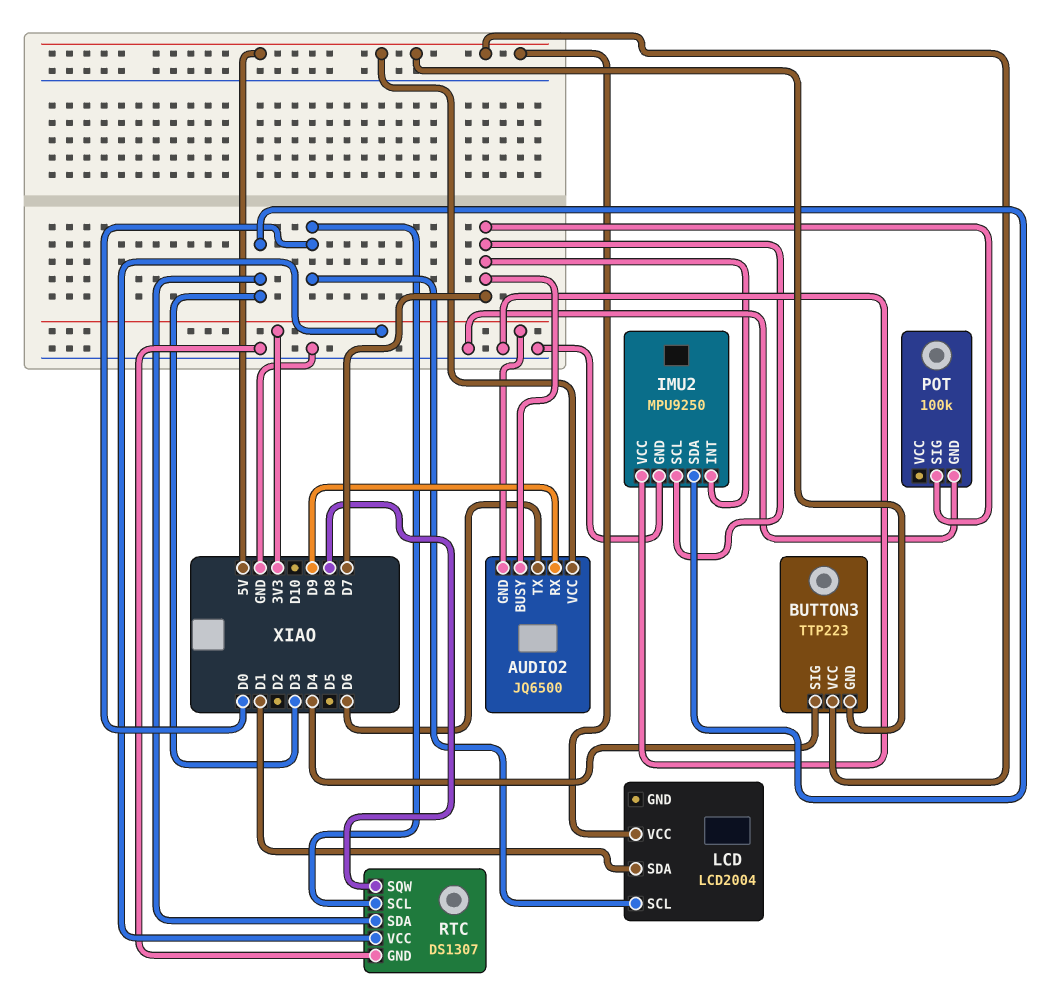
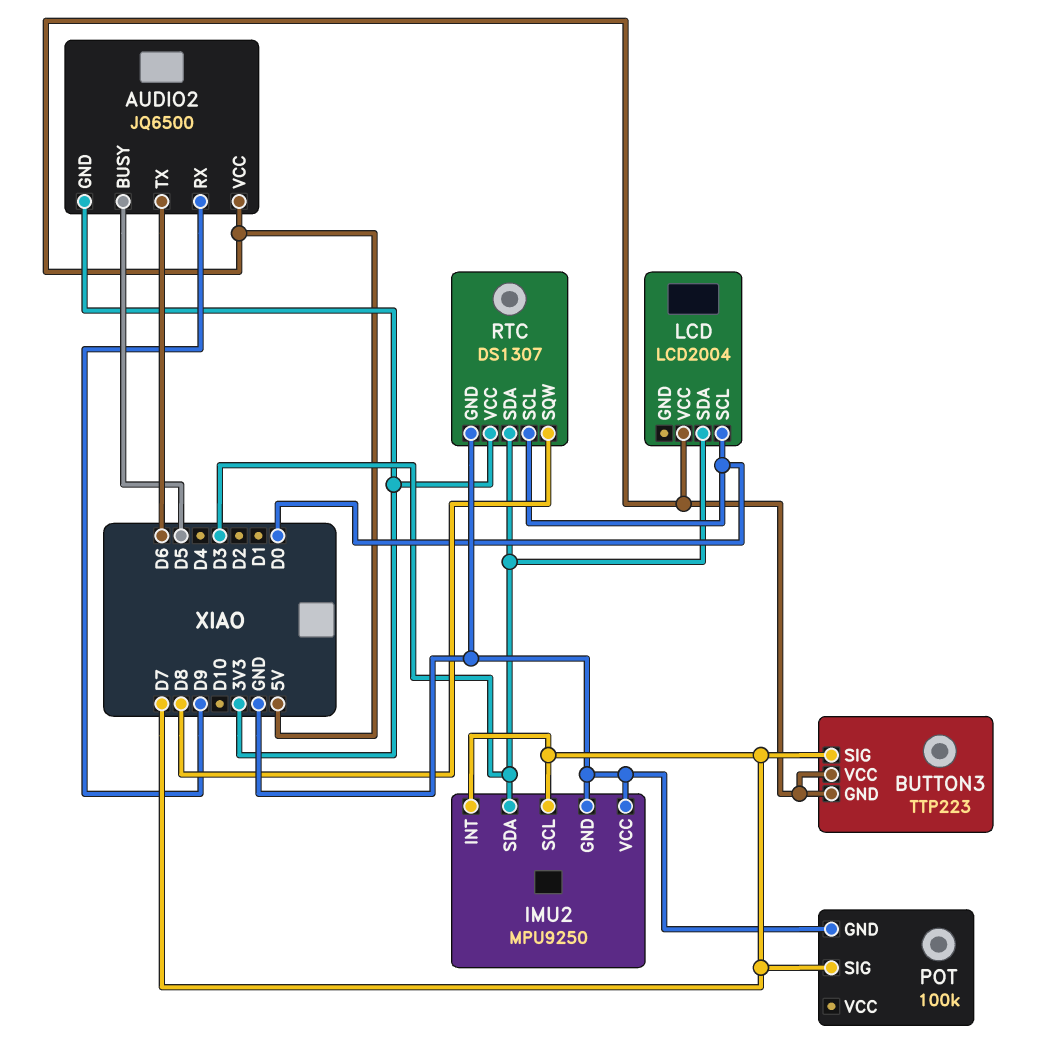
AUDIO2 pin BUSY: D7 -> D5
BUTTON3 pin SIG: D4 -> D7
LCD pin SDA: D1 -> D3

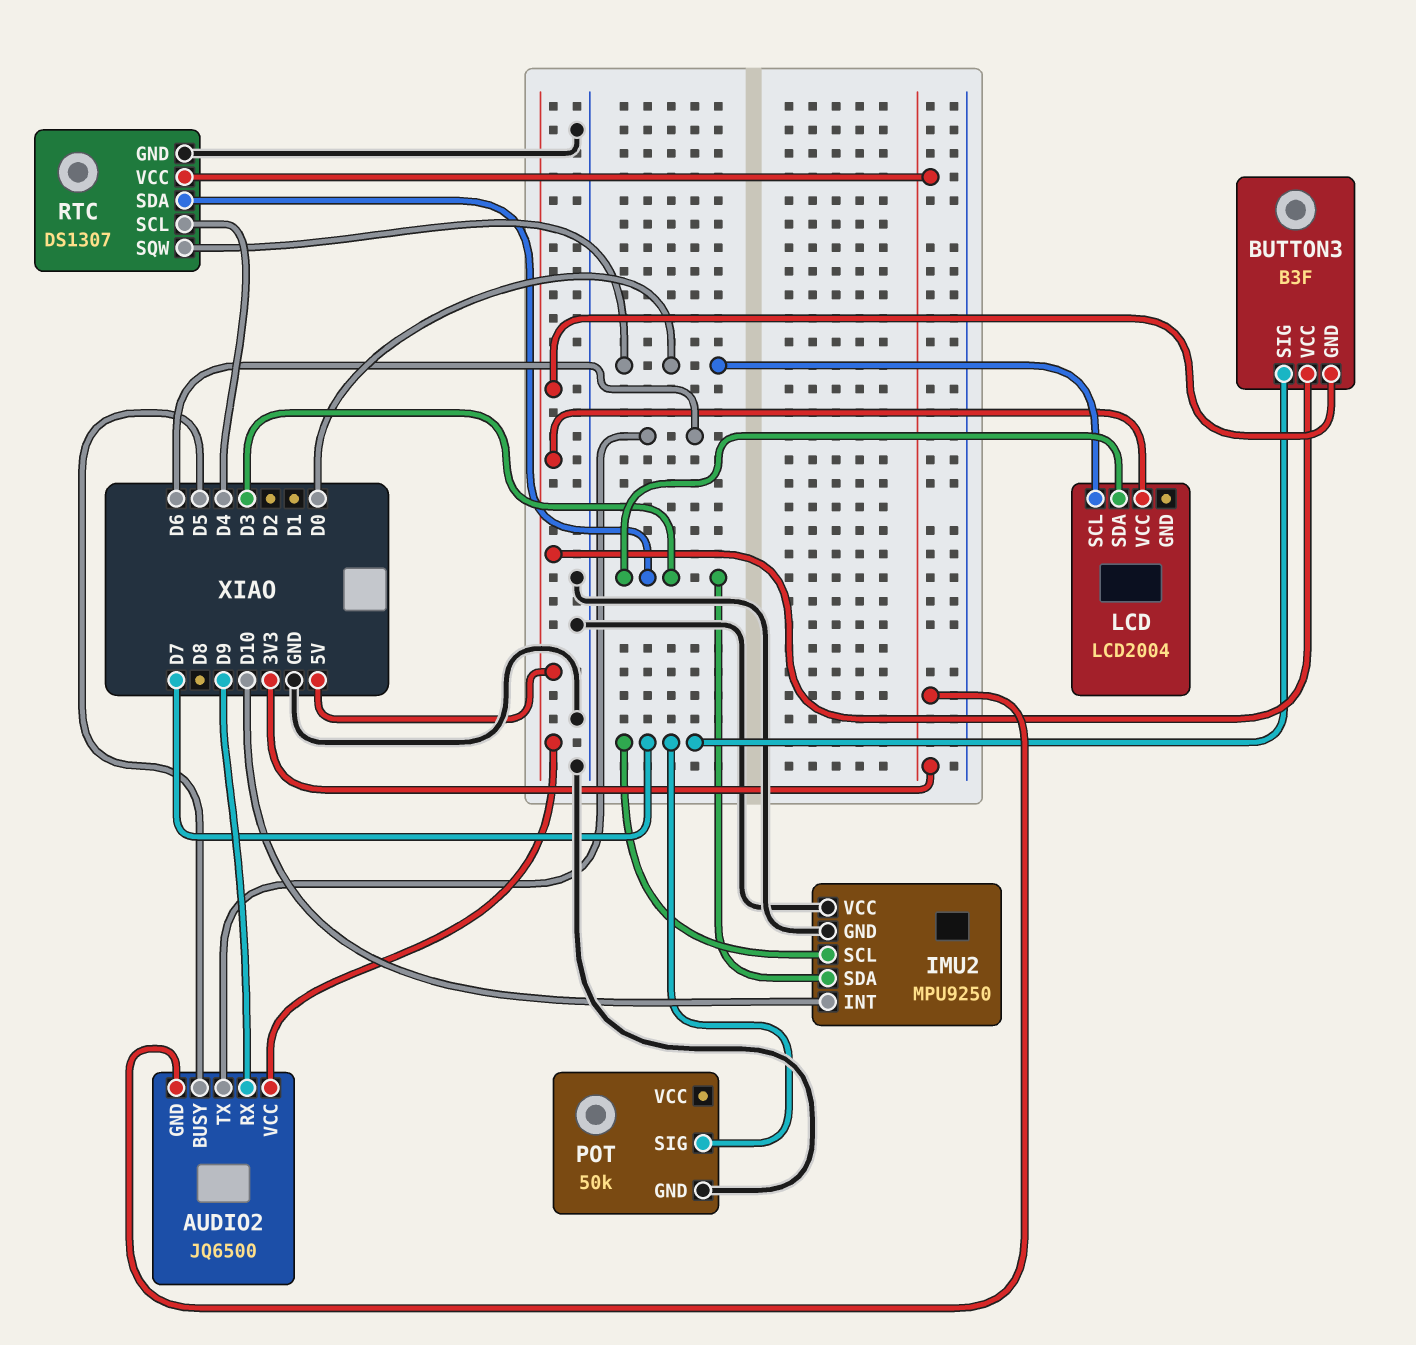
BUTTON3: TTP223 -> B3F
IMU2 pin INT: D7 -> D10
POT: 100k -> 50k
RTC pin SCL: D0 -> D4
RTC pin SQW: D8 -> D0

